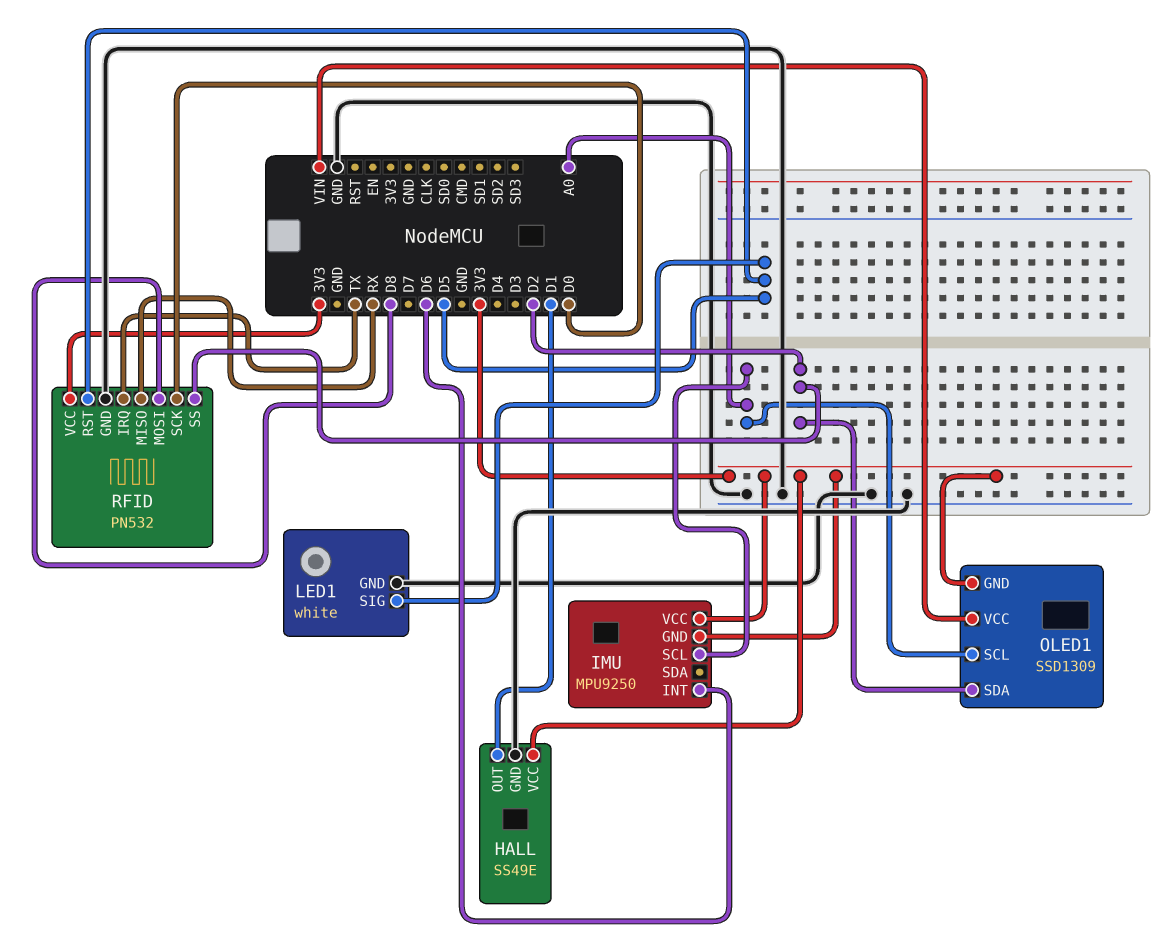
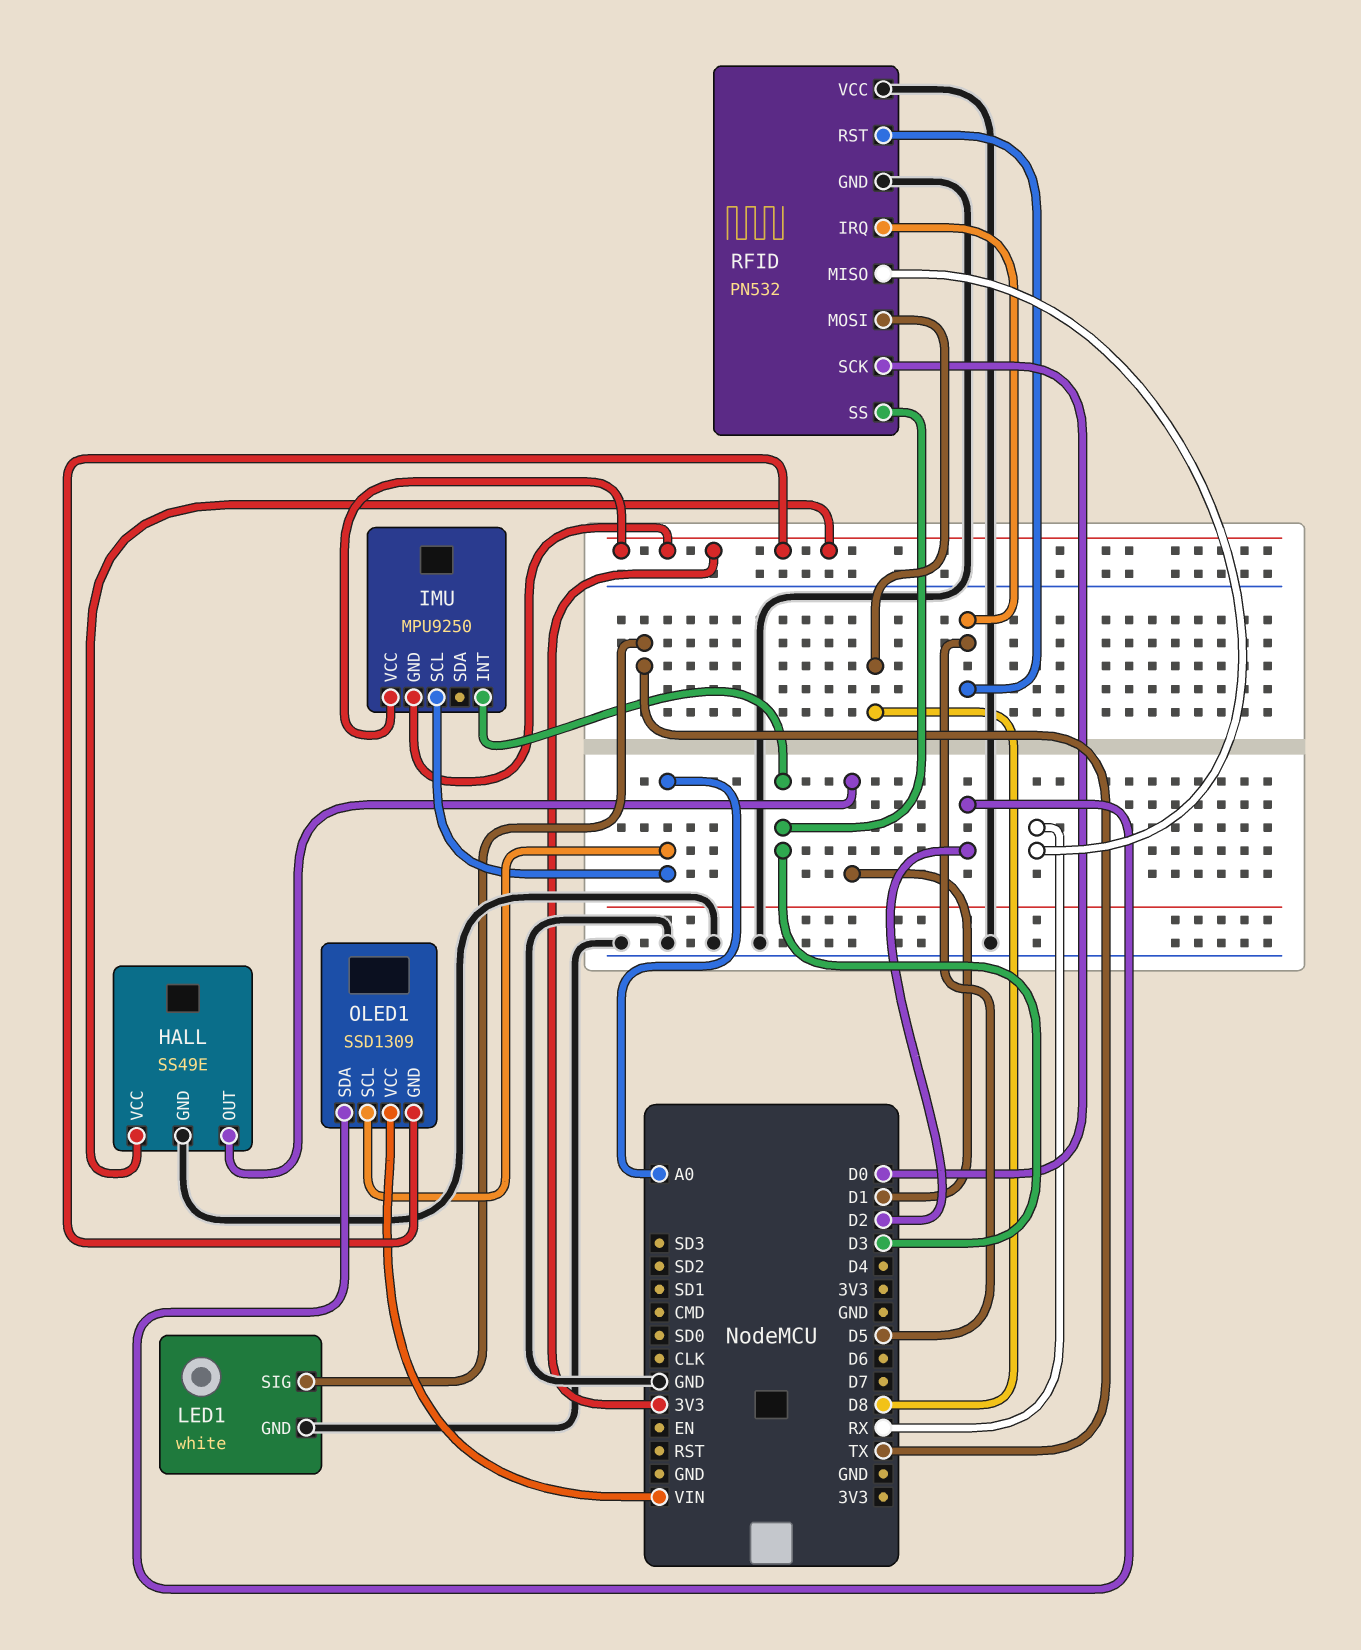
IMU pin INT: D6 -> D3
LED1 pin SIG: D5 -> TX
RFID pin IRQ: TX -> D5
RFID pin SS: D2 -> D3
RFID pin VCC: 3V3 -> GND

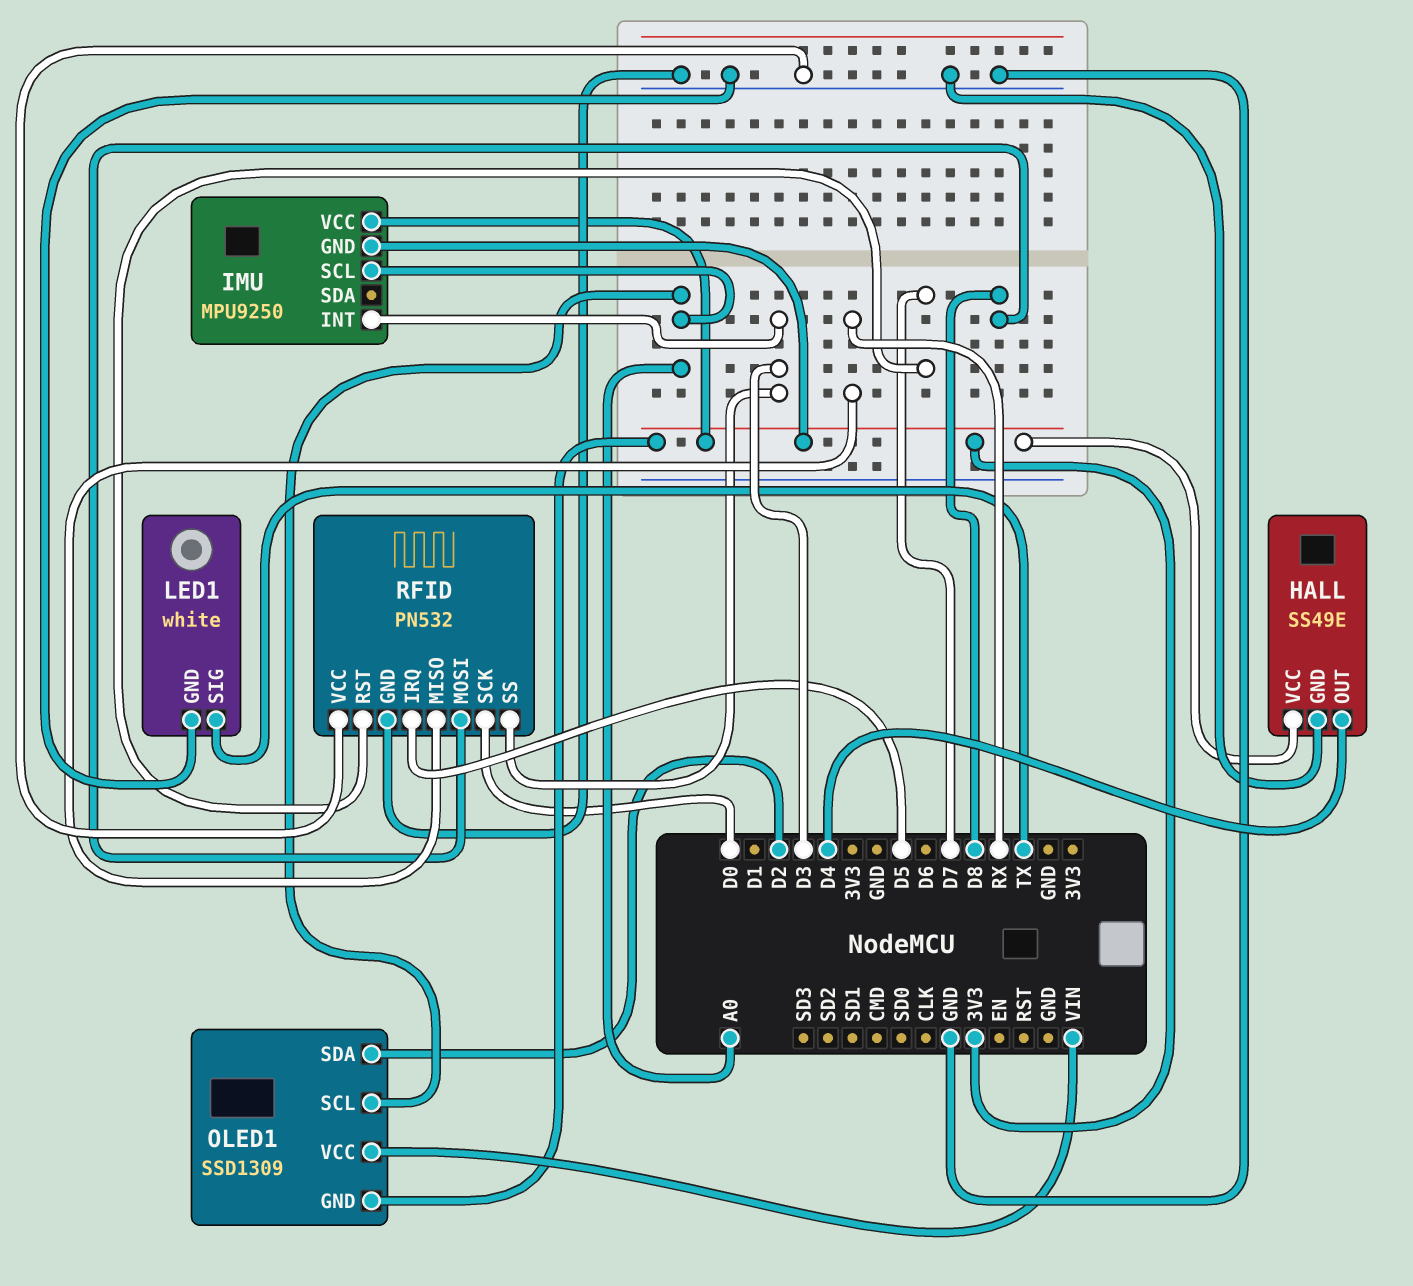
HALL pin OUT: D1 -> D4
RFID pin RST: D5 -> D7

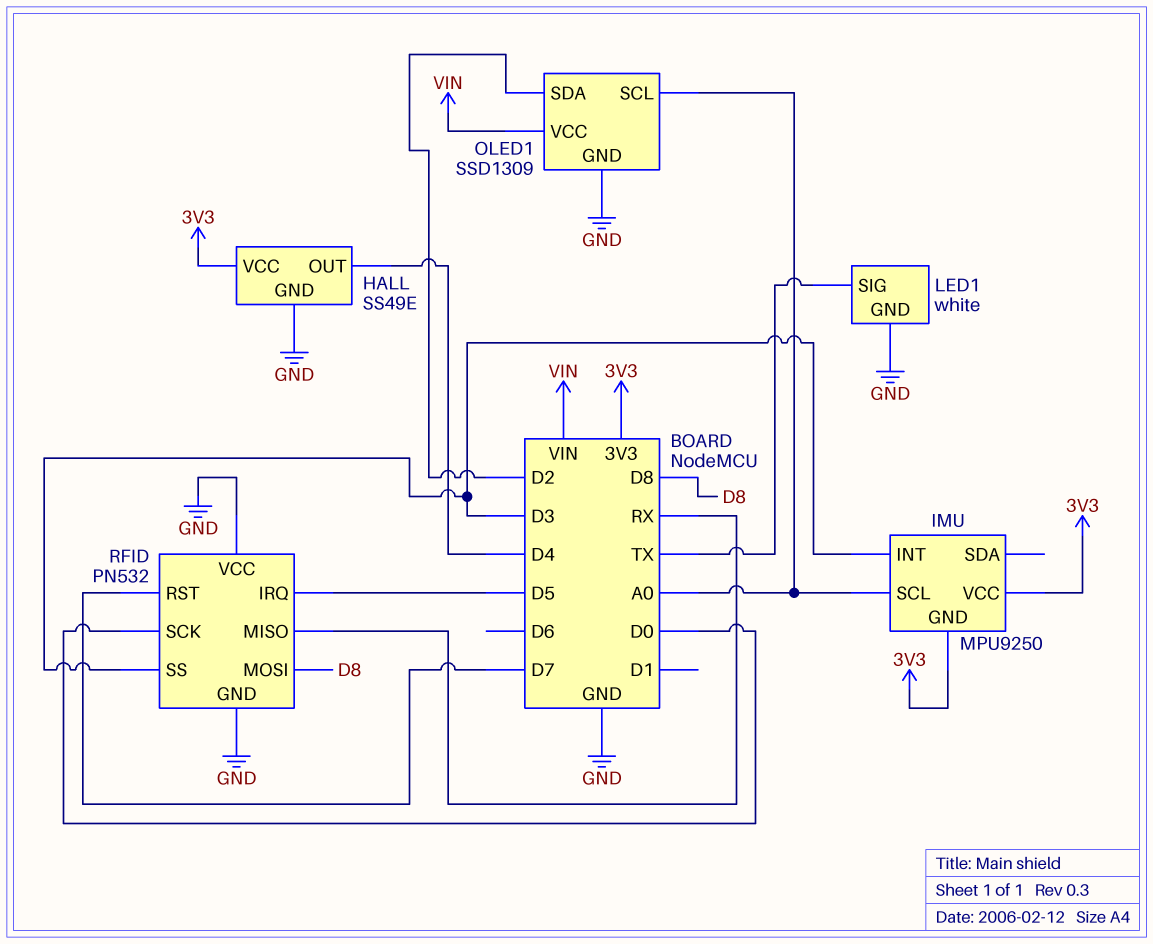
OLED1 pin GND: 3V3 -> GND

